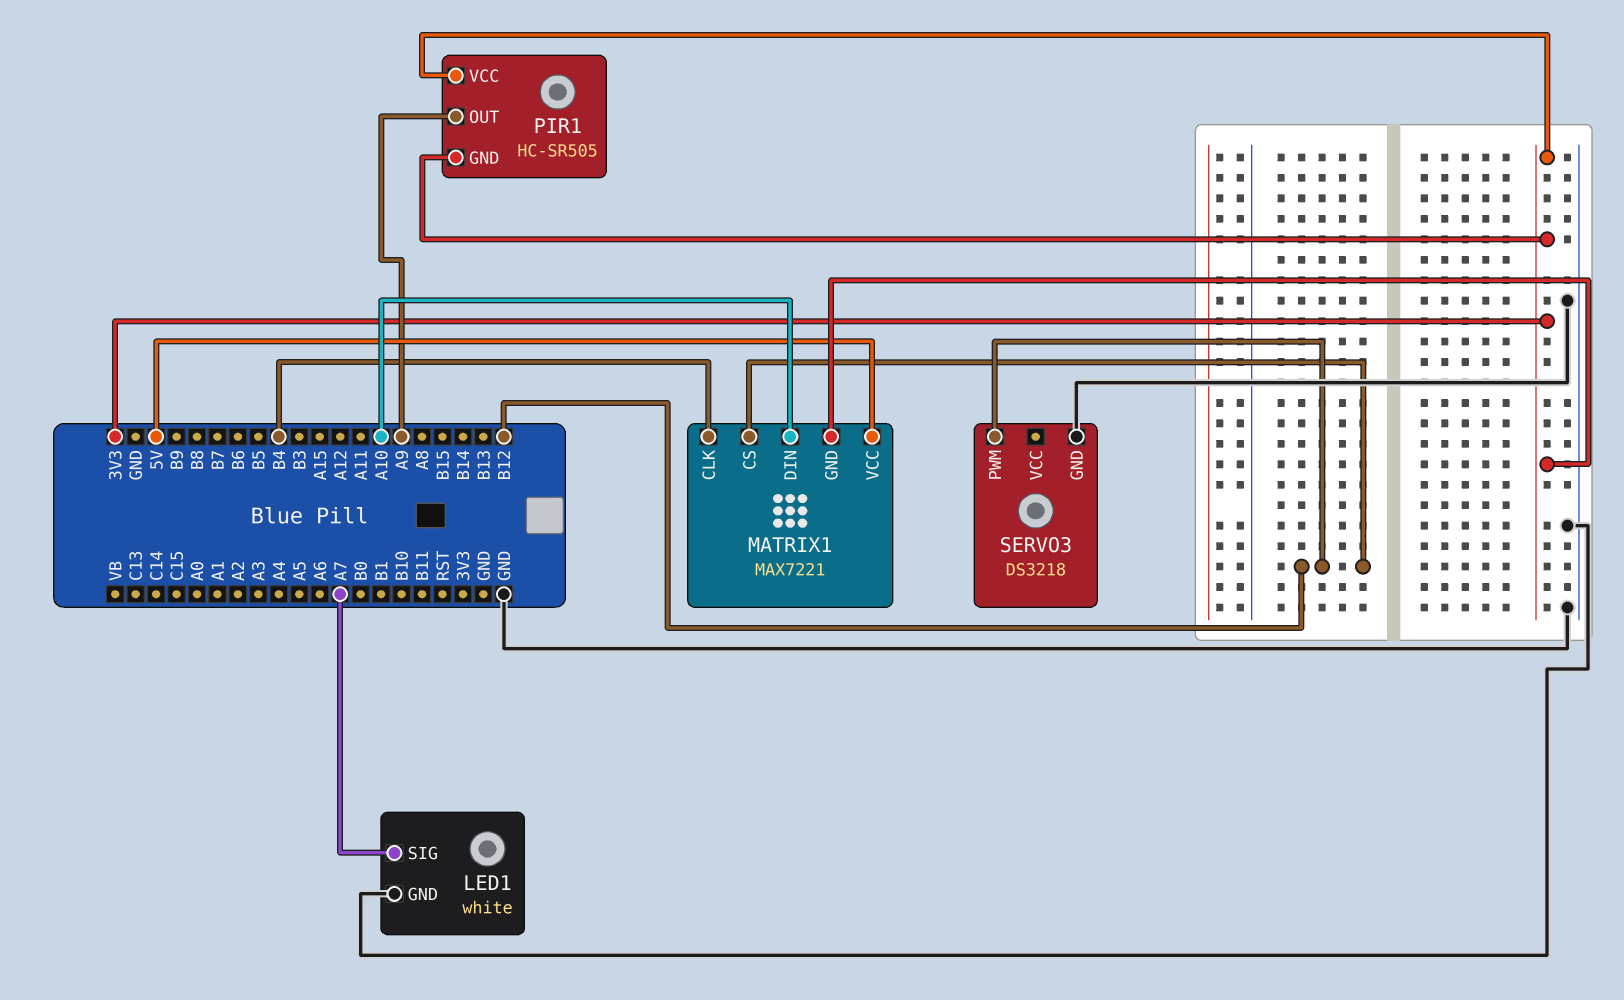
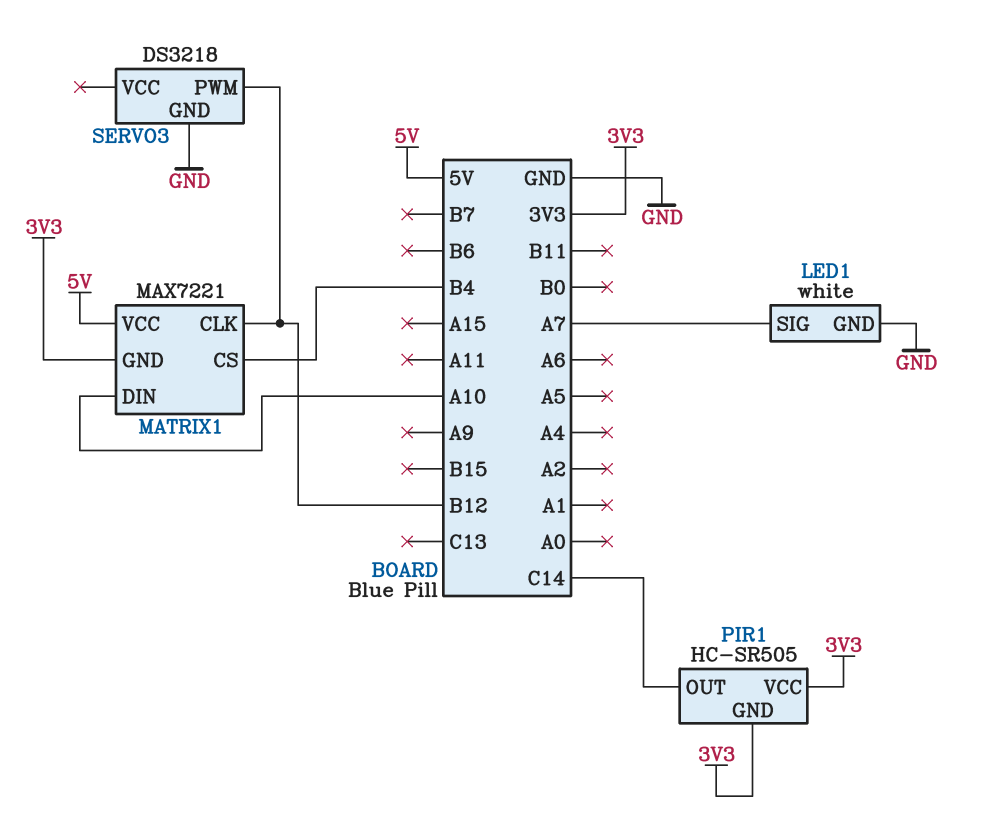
MATRIX1 pin CLK: B4 -> B12
MATRIX1 pin CS: B12 -> B4
PIR1 pin OUT: A9 -> C14

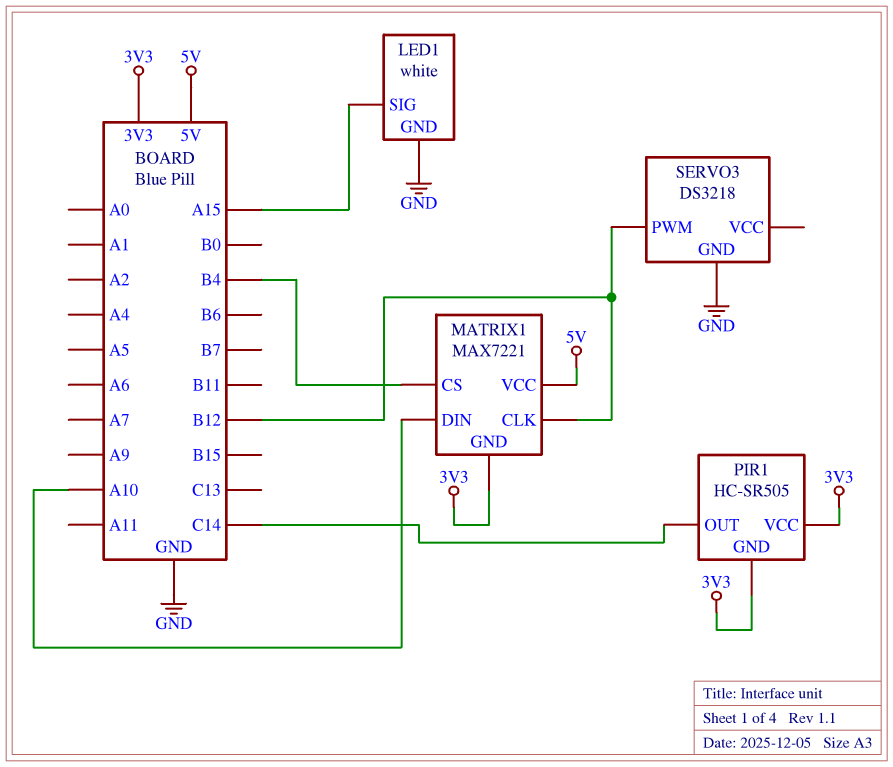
LED1 pin SIG: A7 -> A15

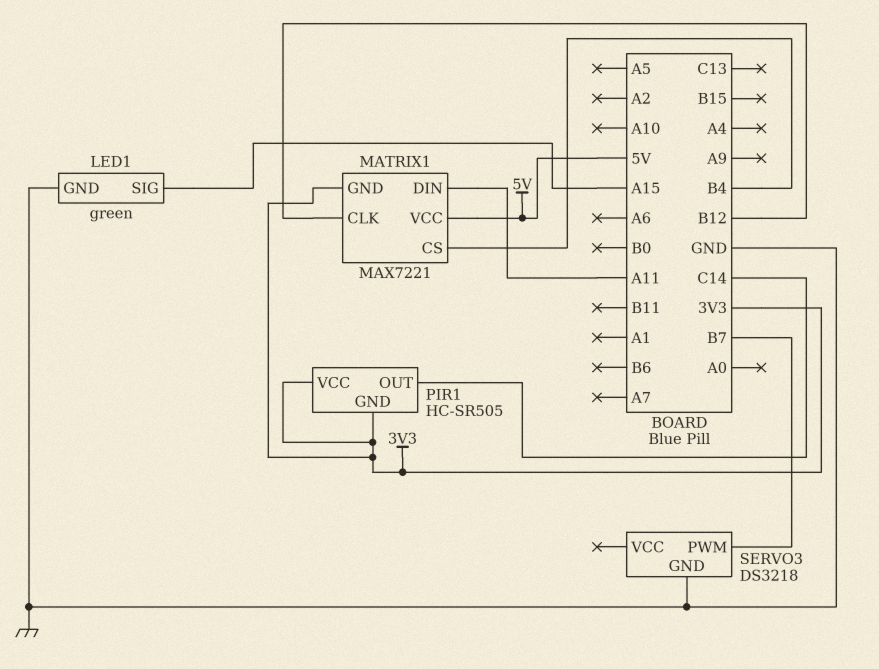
LED1: white -> green
MATRIX1 pin DIN: A10 -> A11
SERVO3 pin PWM: B12 -> B7

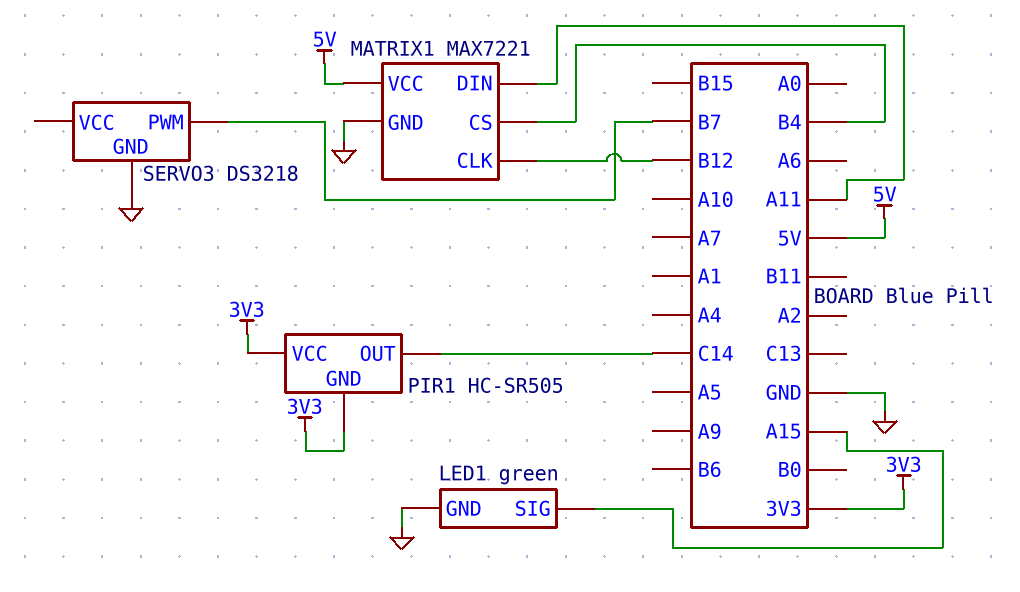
MATRIX1 pin GND: 3V3 -> GND

